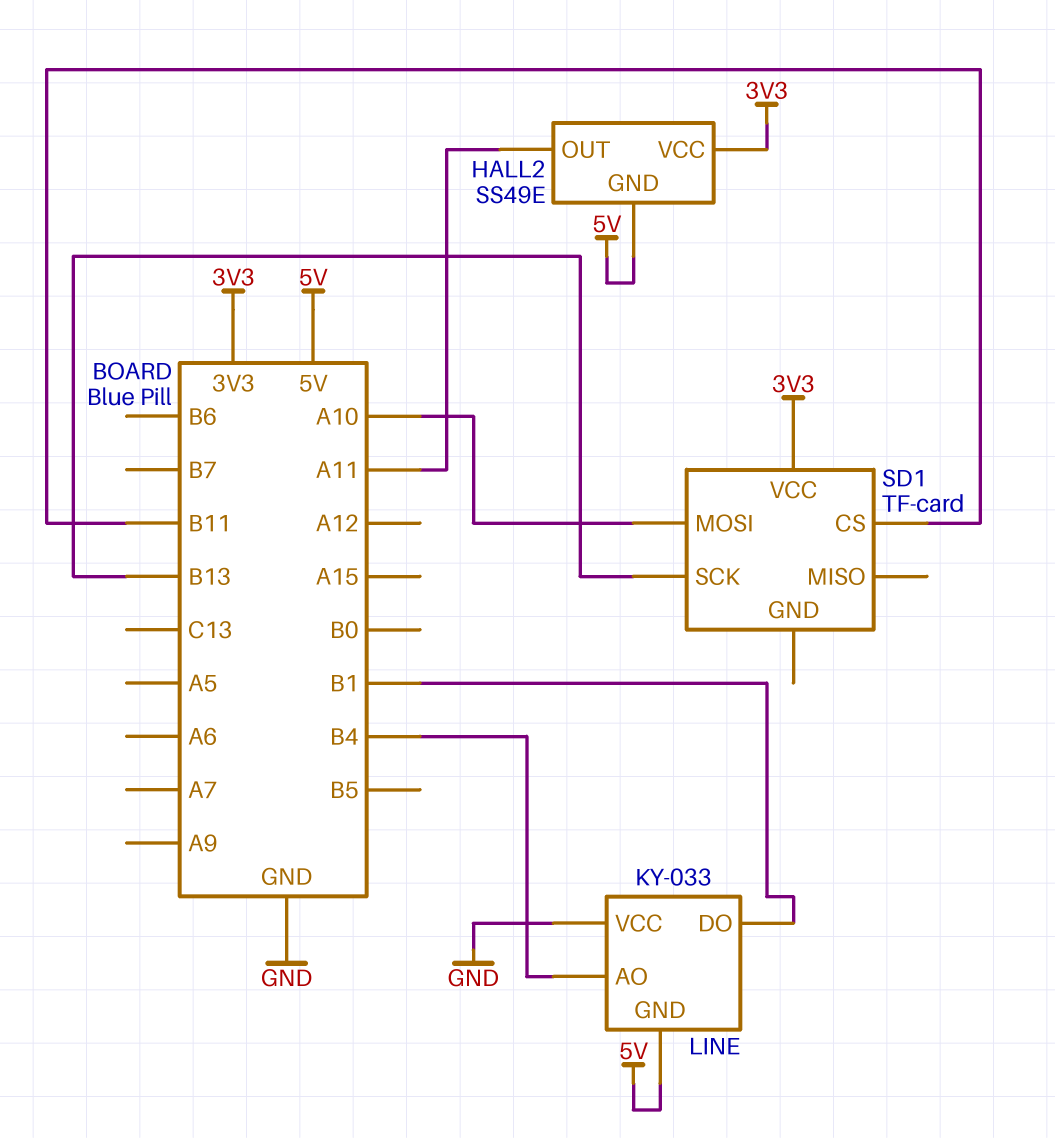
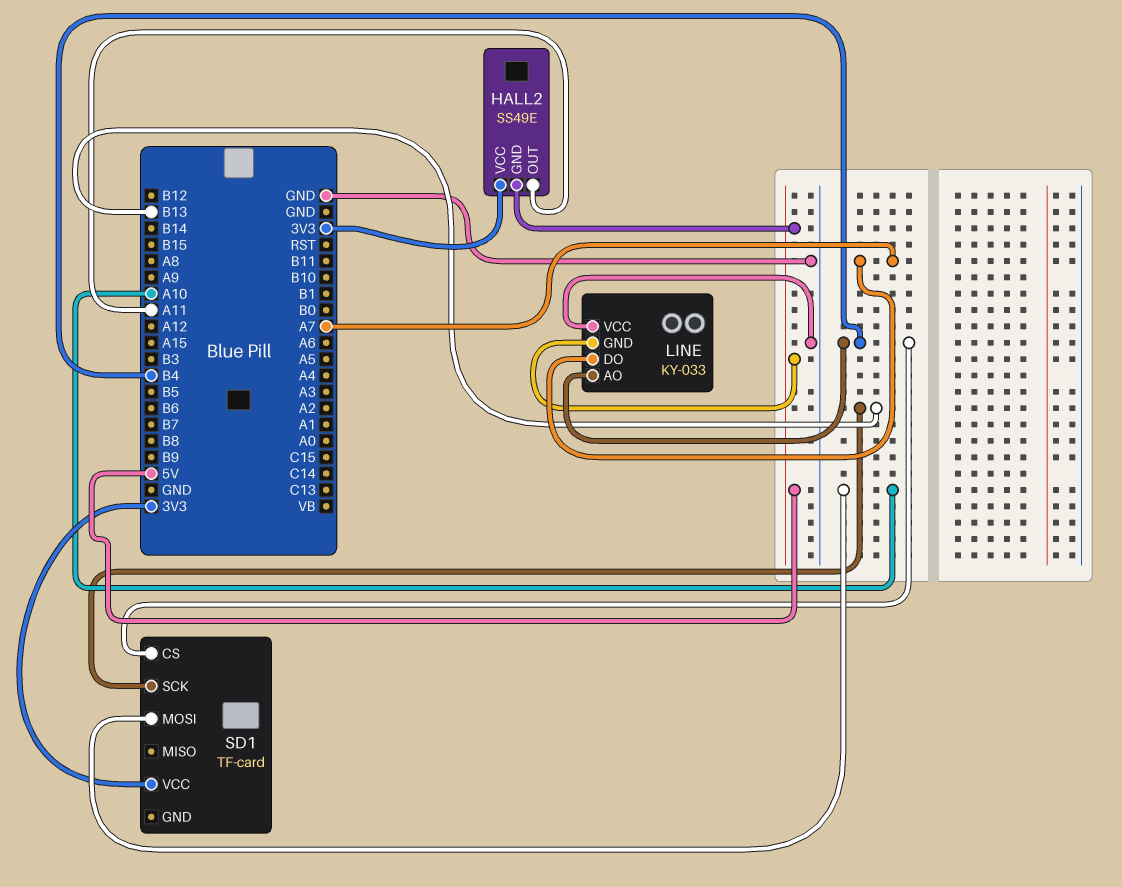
LINE pin DO: B1 -> A7
SD1 pin CS: B11 -> B4

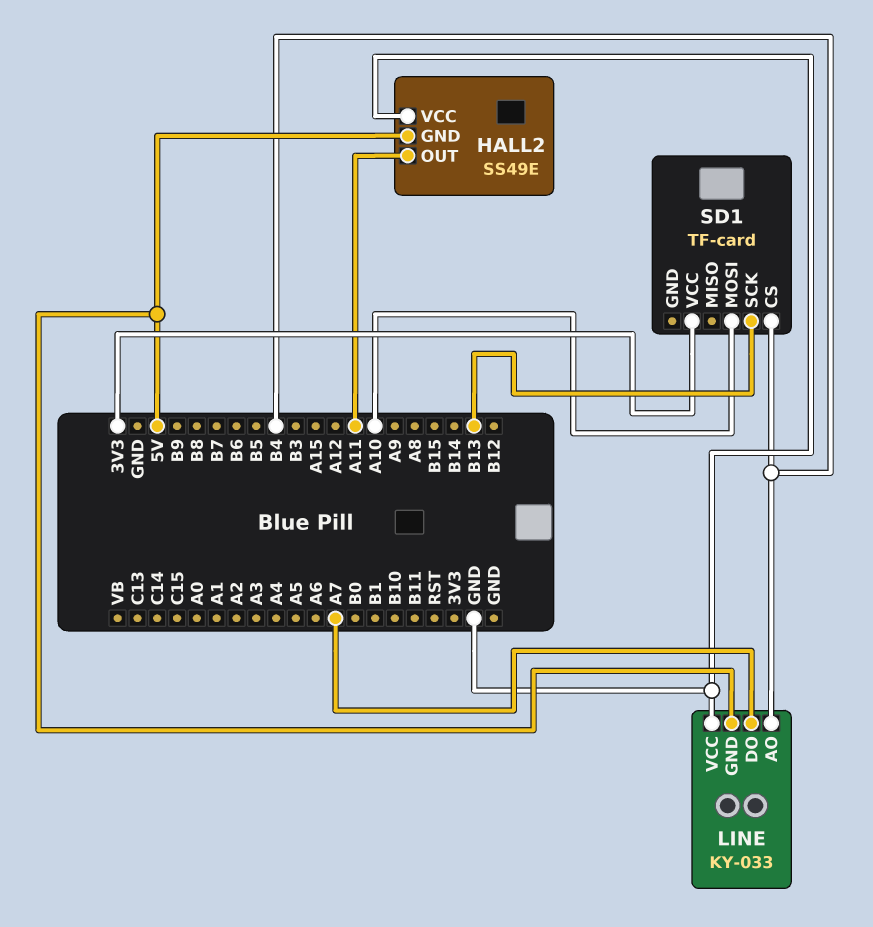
HALL2 pin VCC: 3V3 -> GND

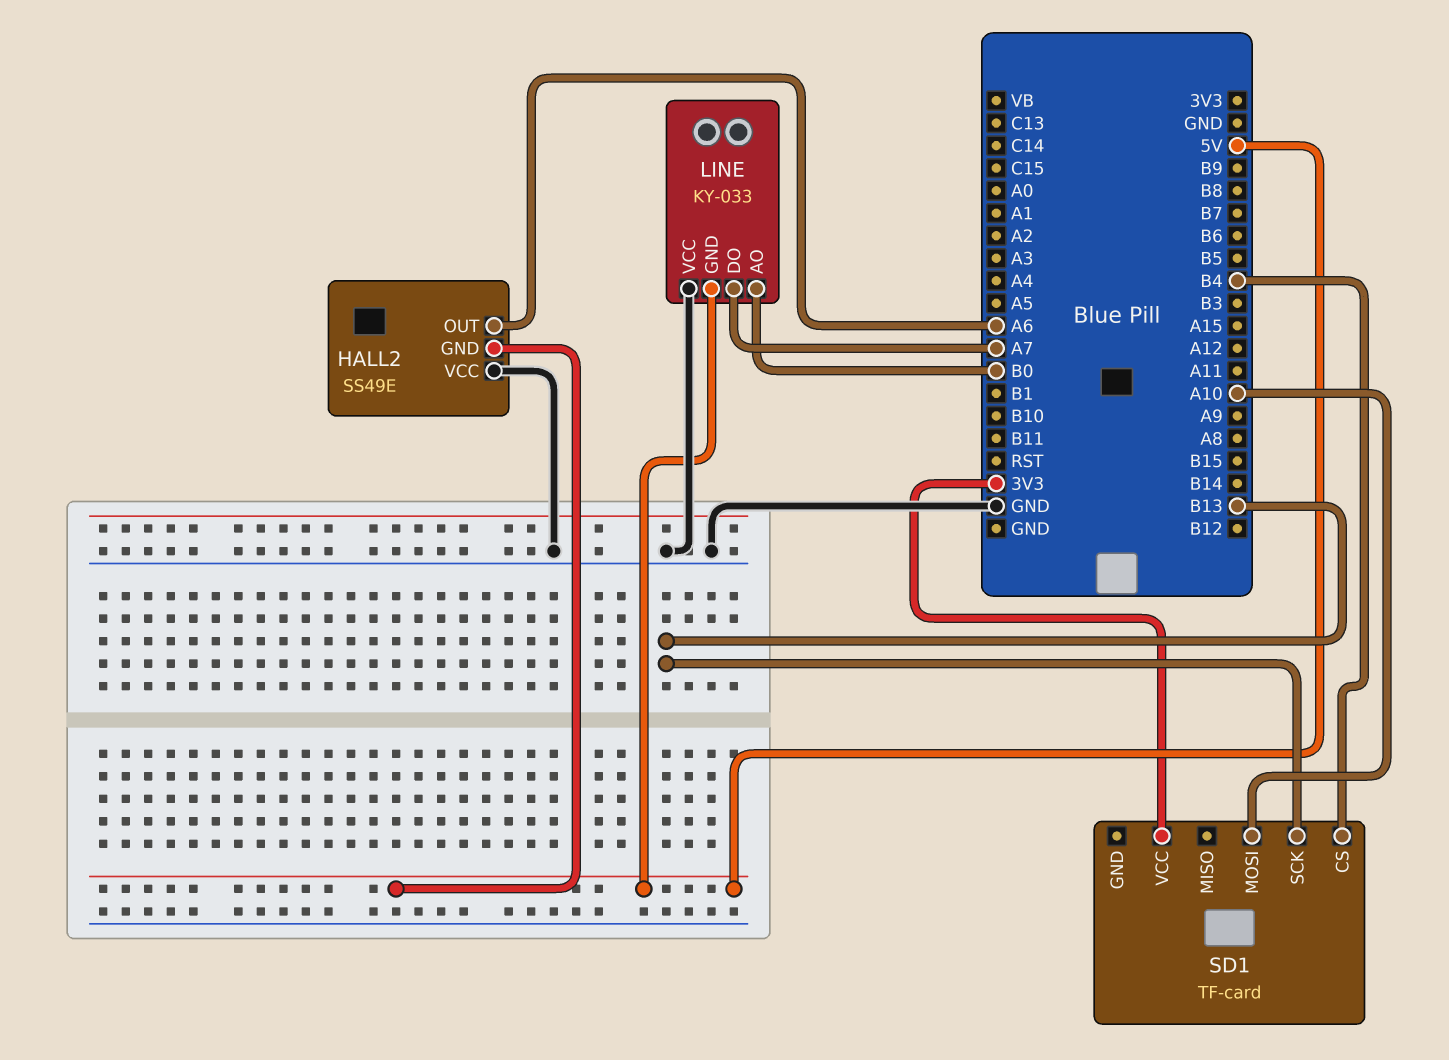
HALL2 pin OUT: A11 -> A6
LINE pin AO: B4 -> B0

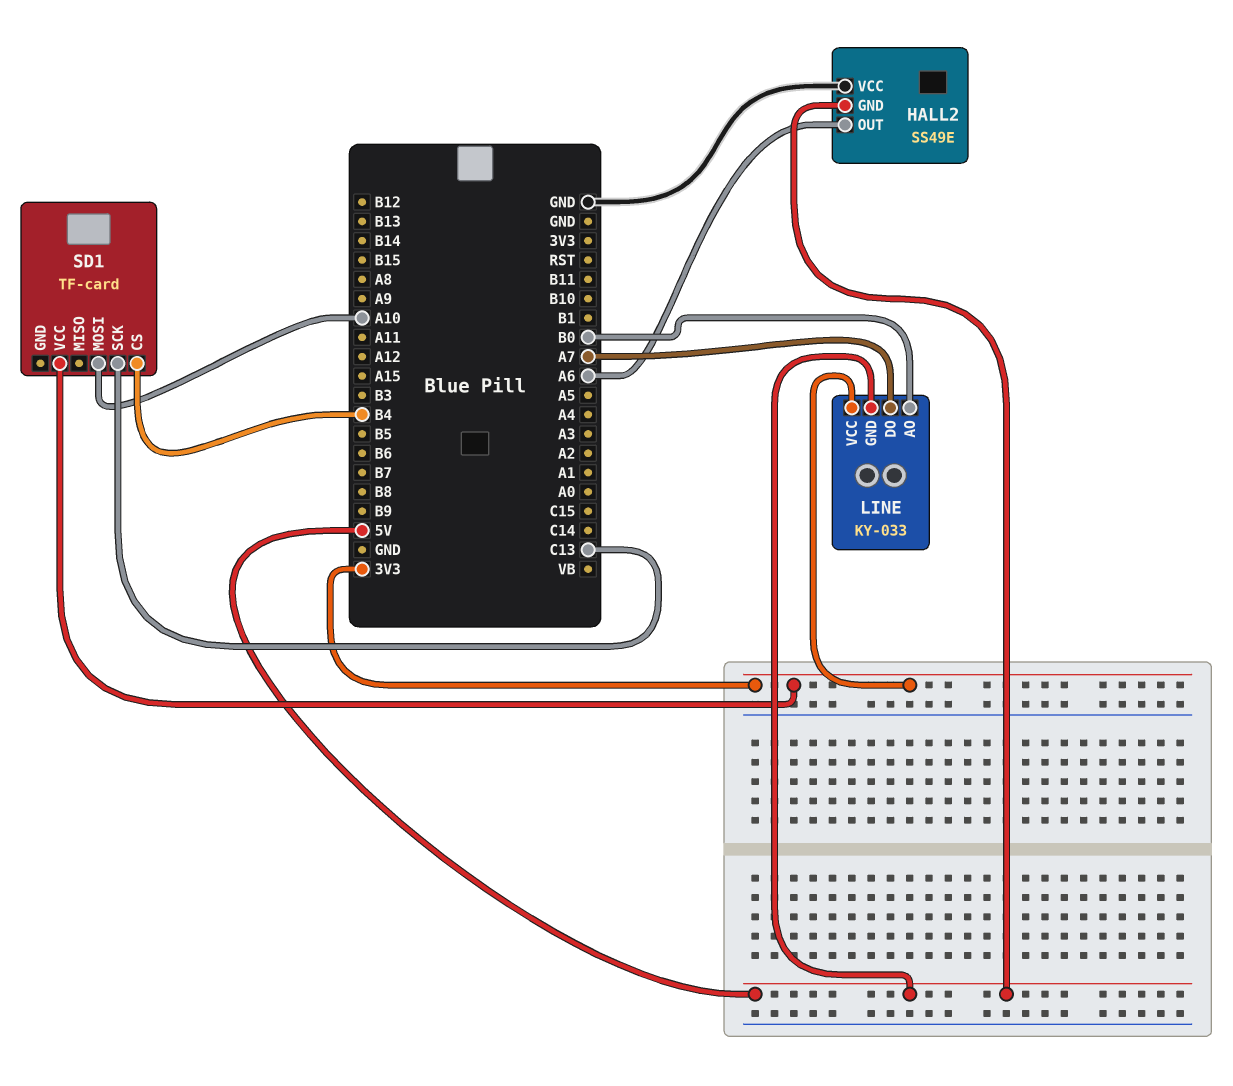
LINE pin VCC: GND -> 3V3
SD1 pin SCK: B13 -> C13

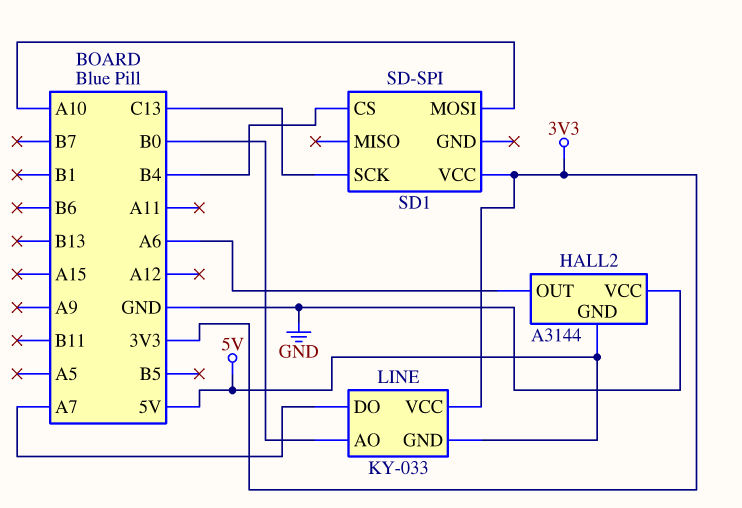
HALL2: SS49E -> A3144
SD1: TF-card -> SD-SPI

